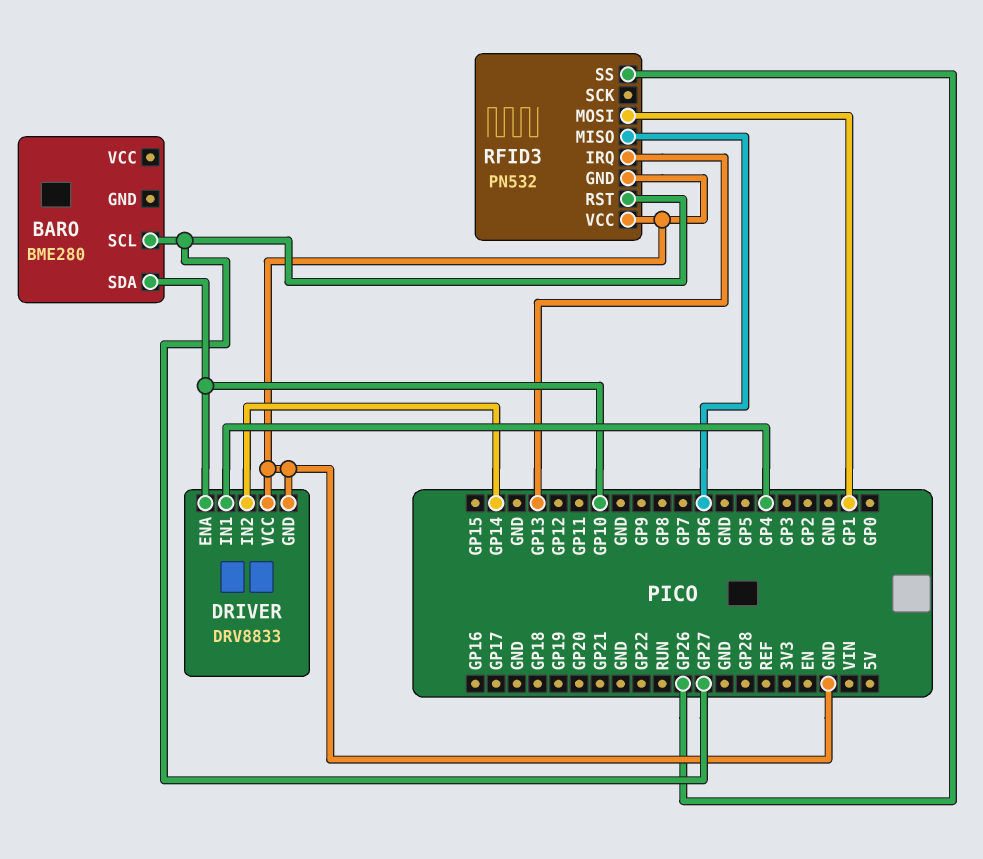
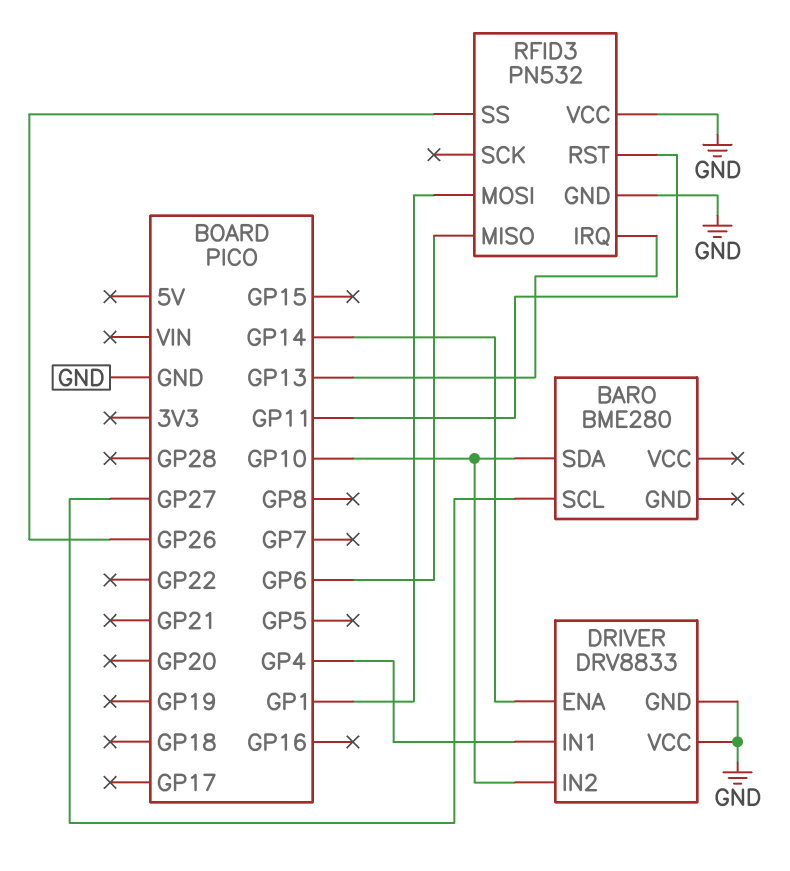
DRIVER pin ENA: GP10 -> GP14
DRIVER pin IN2: GP14 -> GP10
RFID3 pin RST: GP27 -> GP11

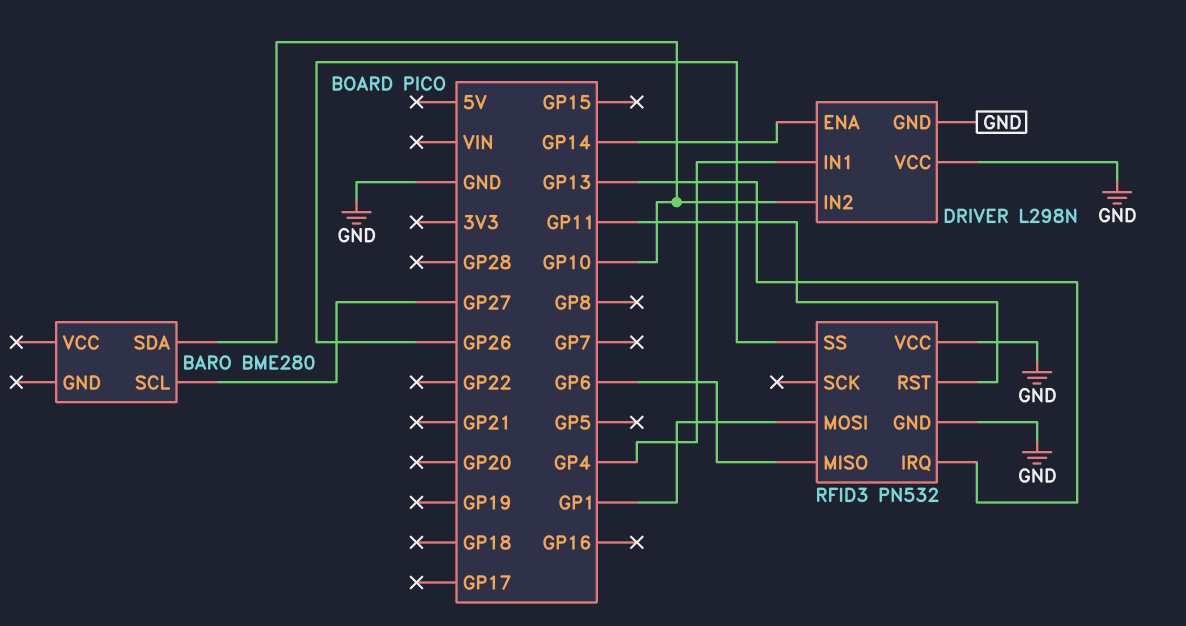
DRIVER: DRV8833 -> L298N

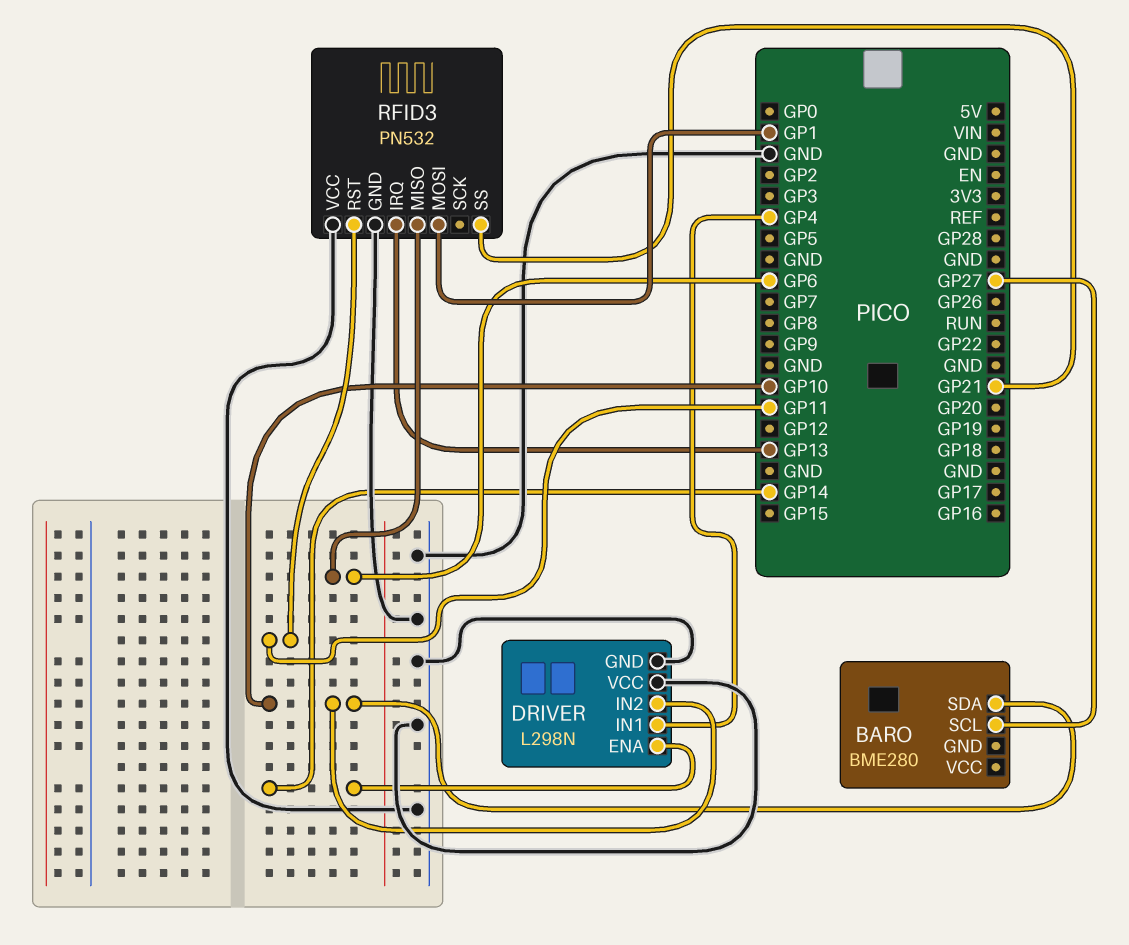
RFID3 pin SS: GP26 -> GP21

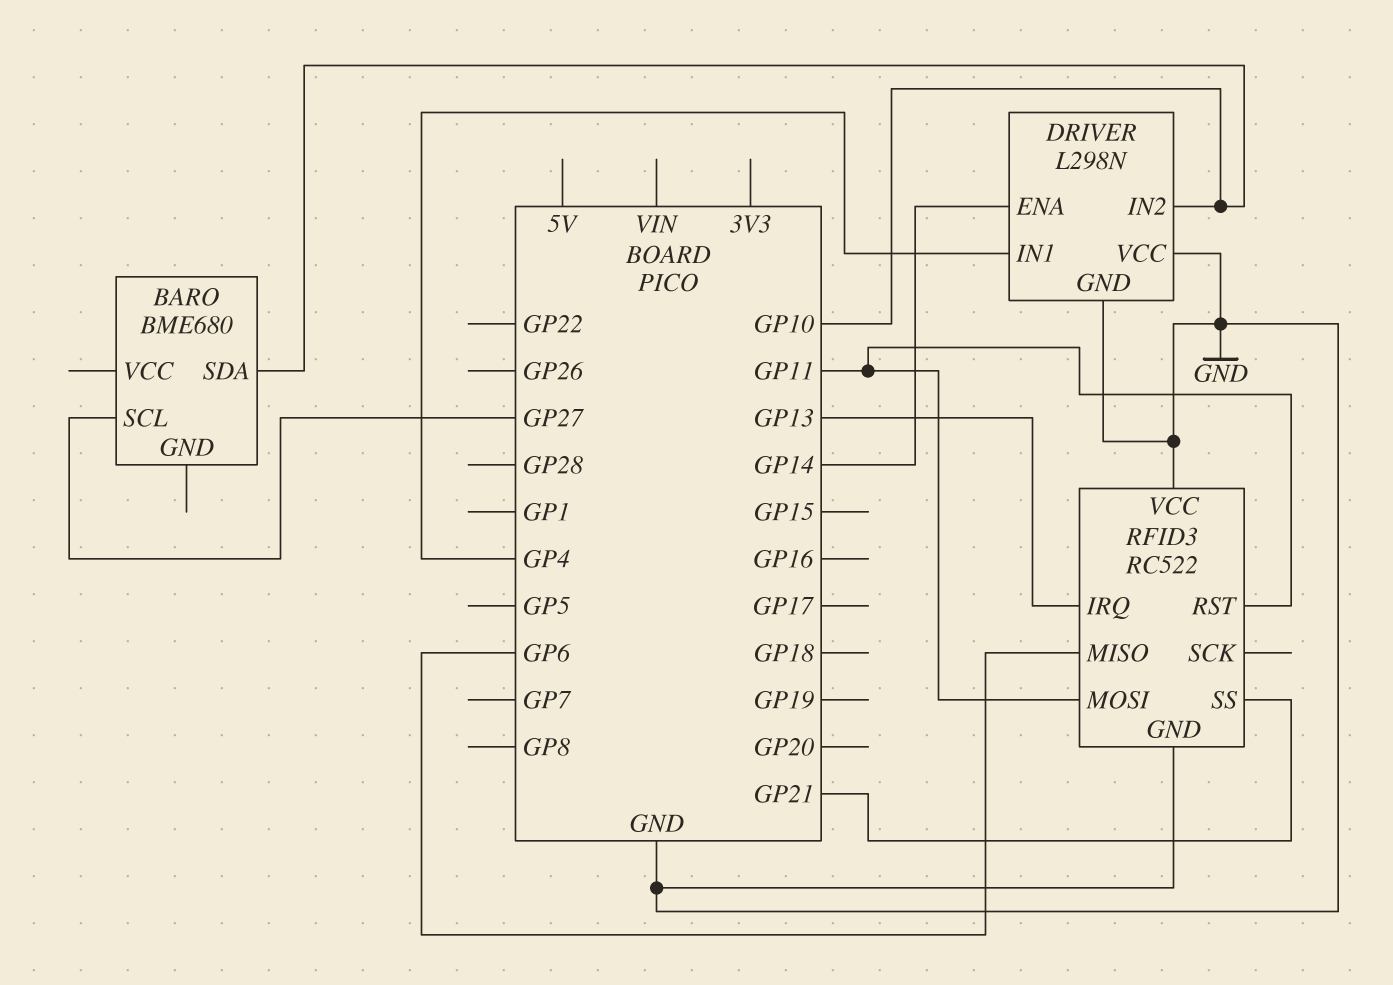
BARO: BME280 -> BME680
RFID3: PN532 -> RC522
RFID3 pin MOSI: GP1 -> GP11

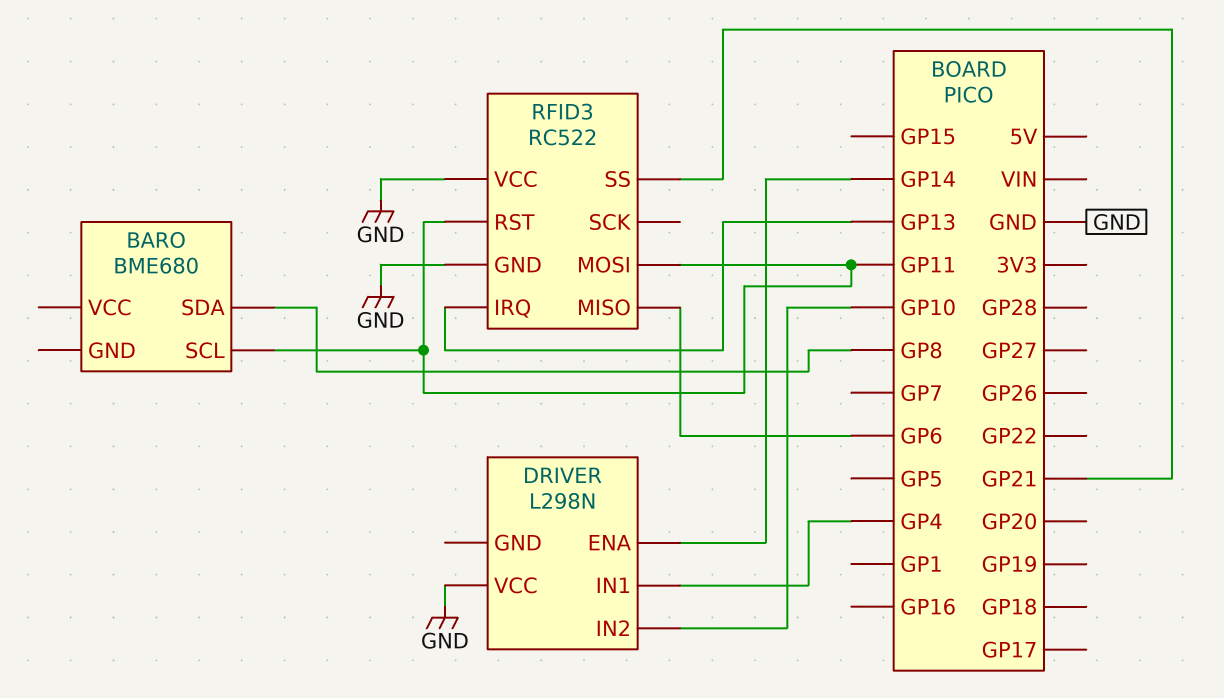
BARO pin SCL: GP27 -> GP11
BARO pin SDA: GP10 -> GP8
DRIVER pin GND: GND -> none

